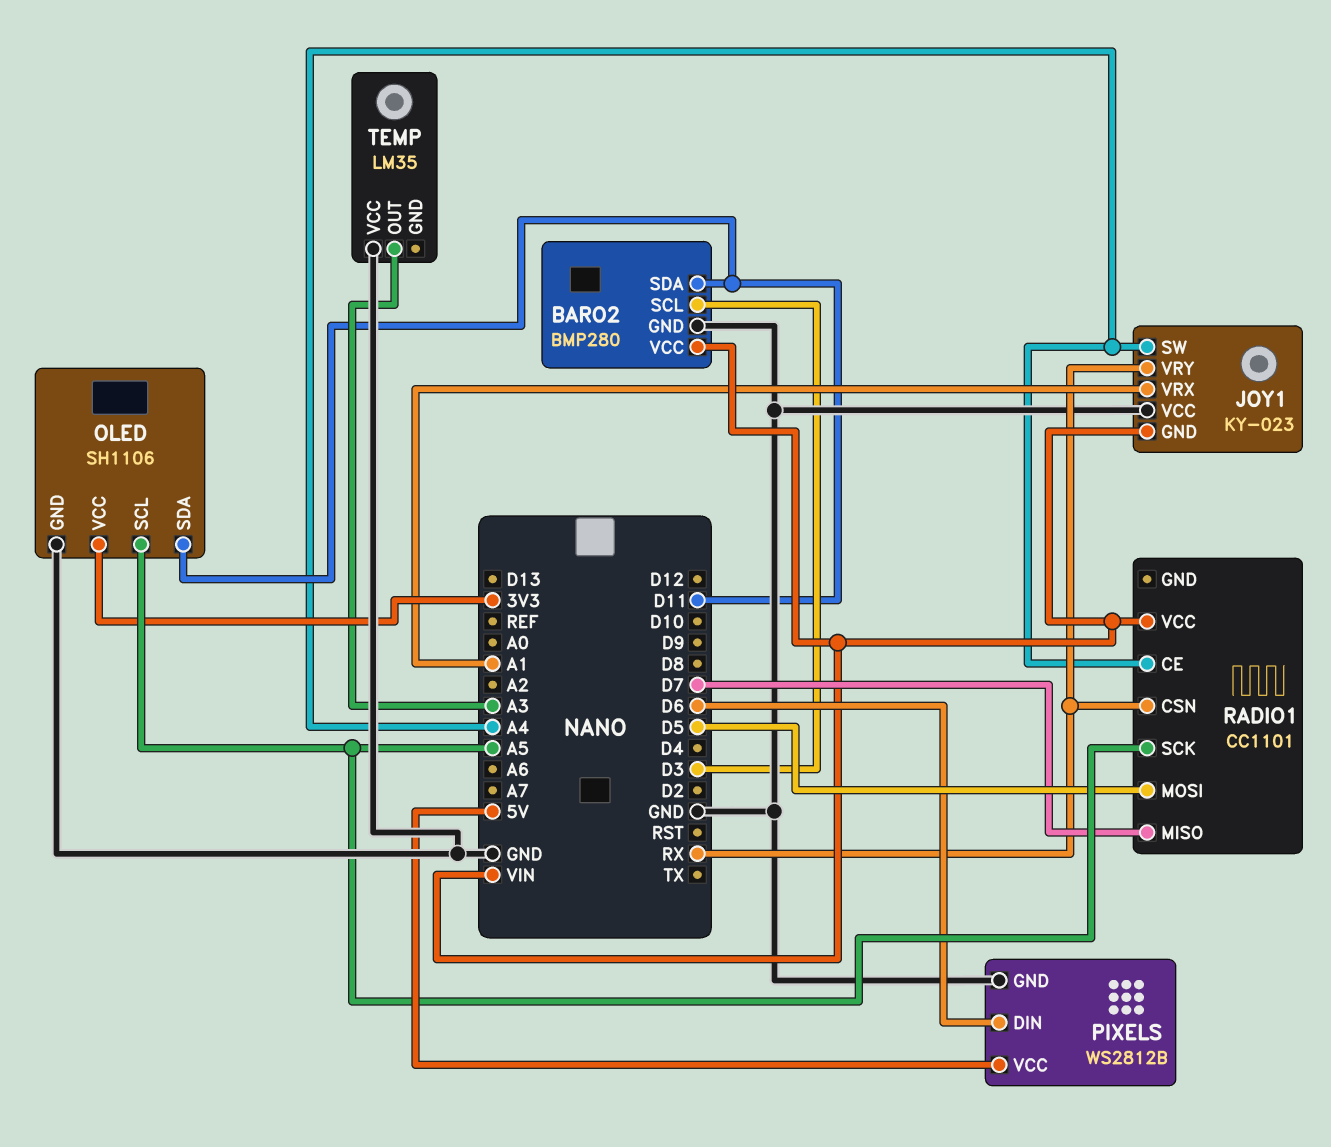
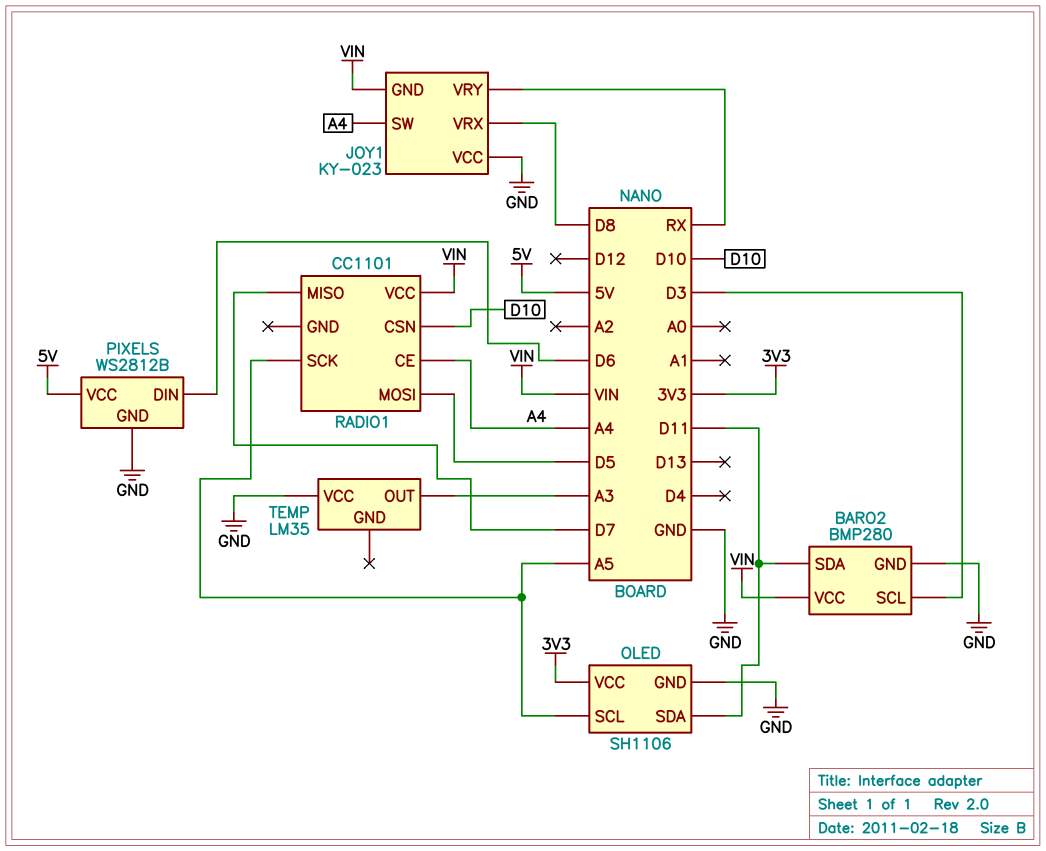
JOY1 pin VRX: A1 -> D8
RADIO1 pin CSN: RX -> D10

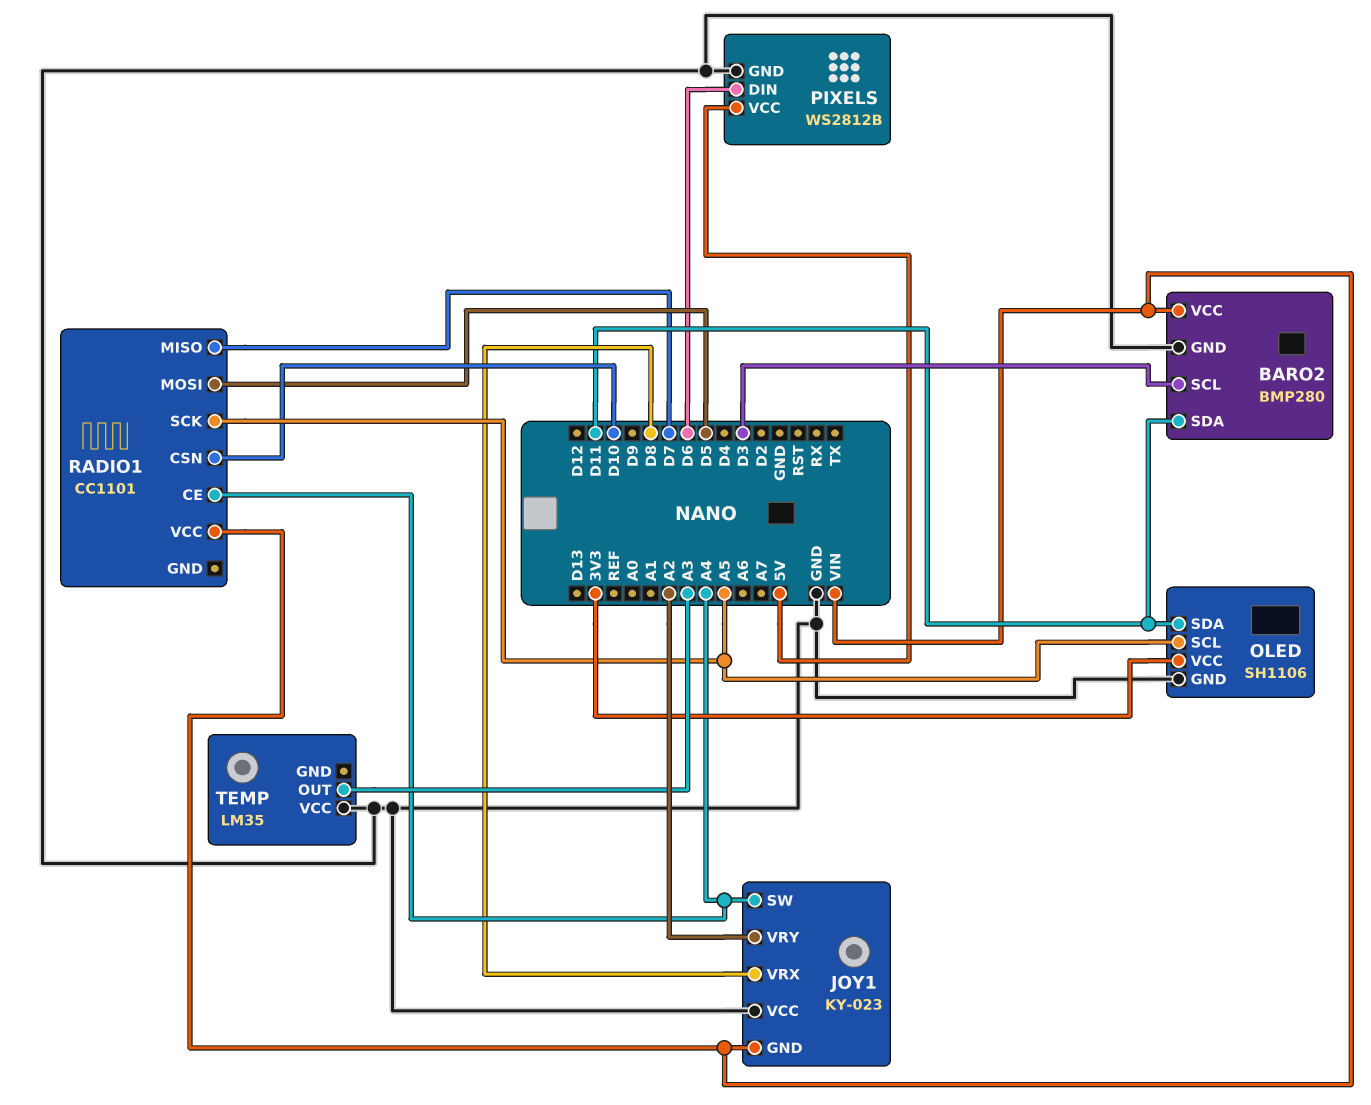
JOY1 pin VRY: RX -> A2

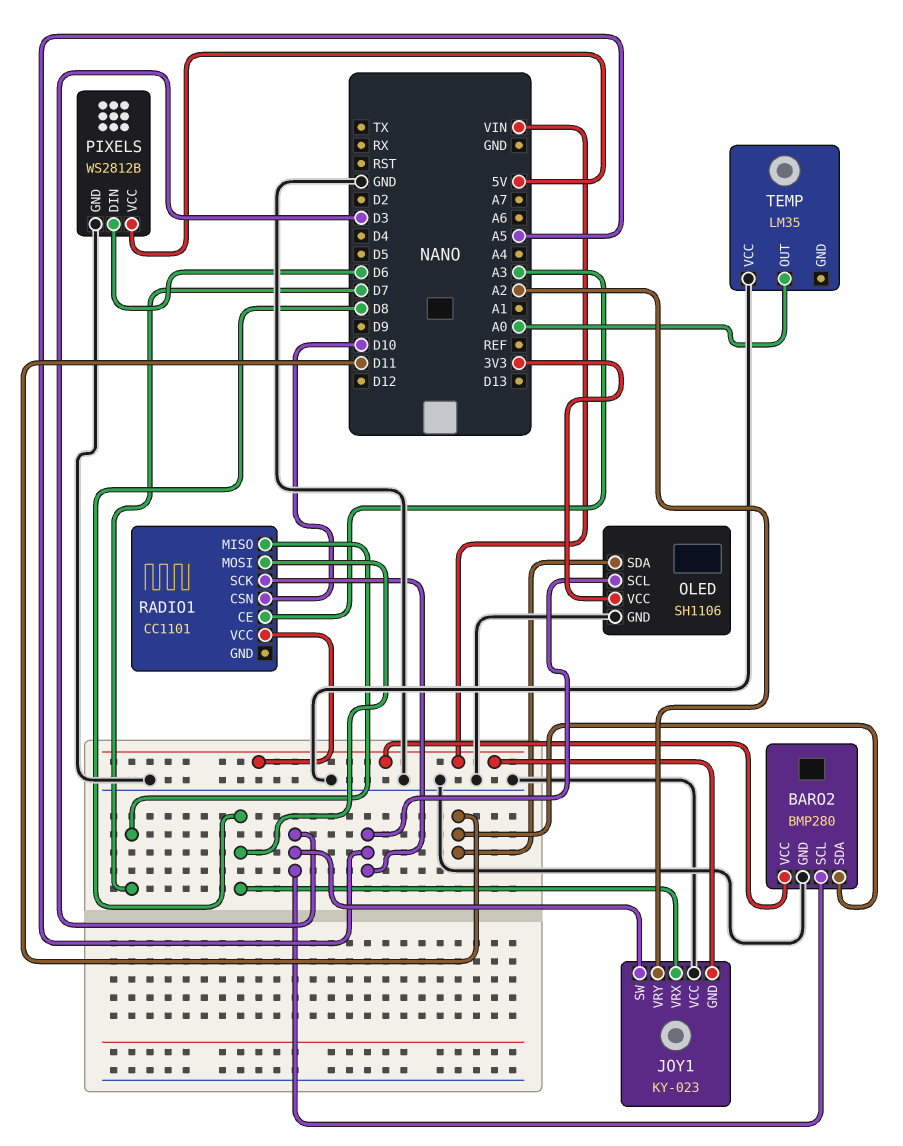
JOY1 pin SW: A4 -> D3
RADIO1 pin CE: A4 -> A3
RADIO1 pin MOSI: D5 -> D8
TEMP pin OUT: A3 -> A0

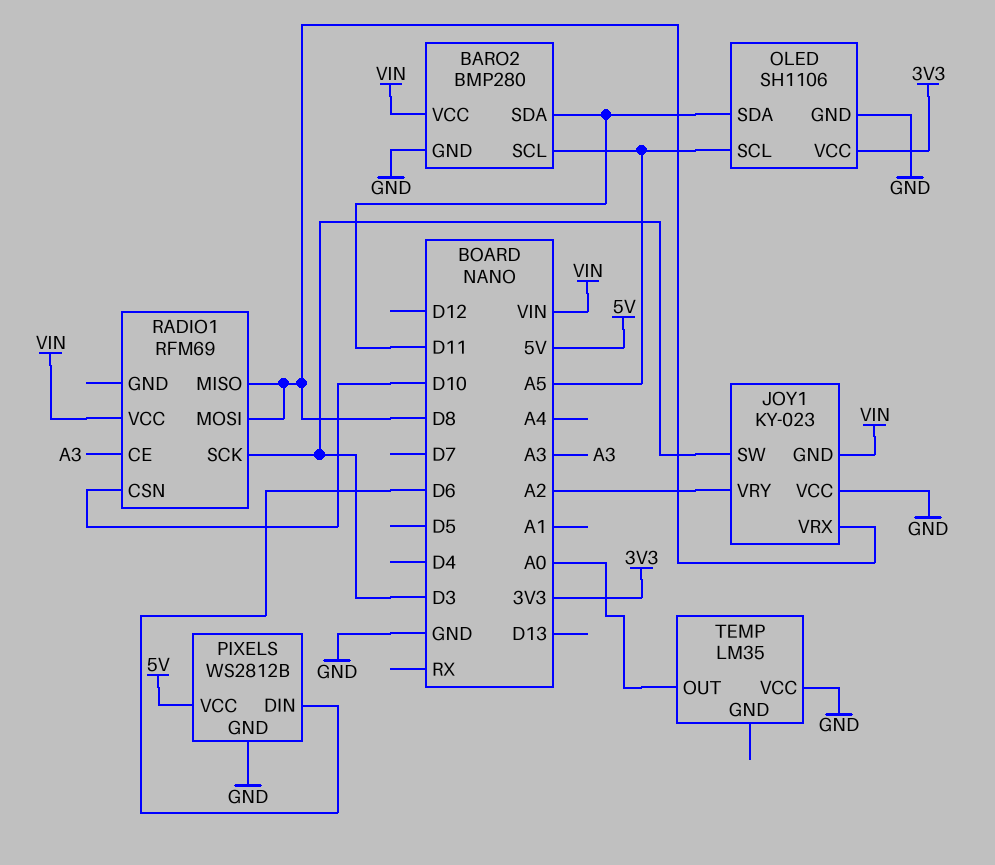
BARO2 pin SCL: D3 -> A5
RADIO1: CC1101 -> RFM69
RADIO1 pin MISO: D7 -> D8
RADIO1 pin SCK: A5 -> D3

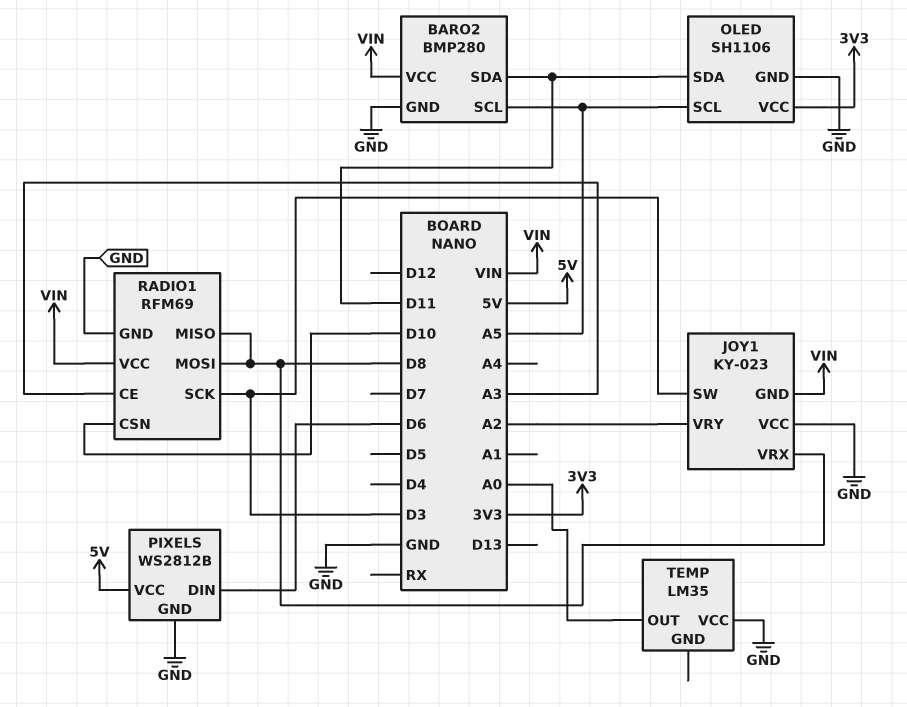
RADIO1 pin GND: none -> GND

